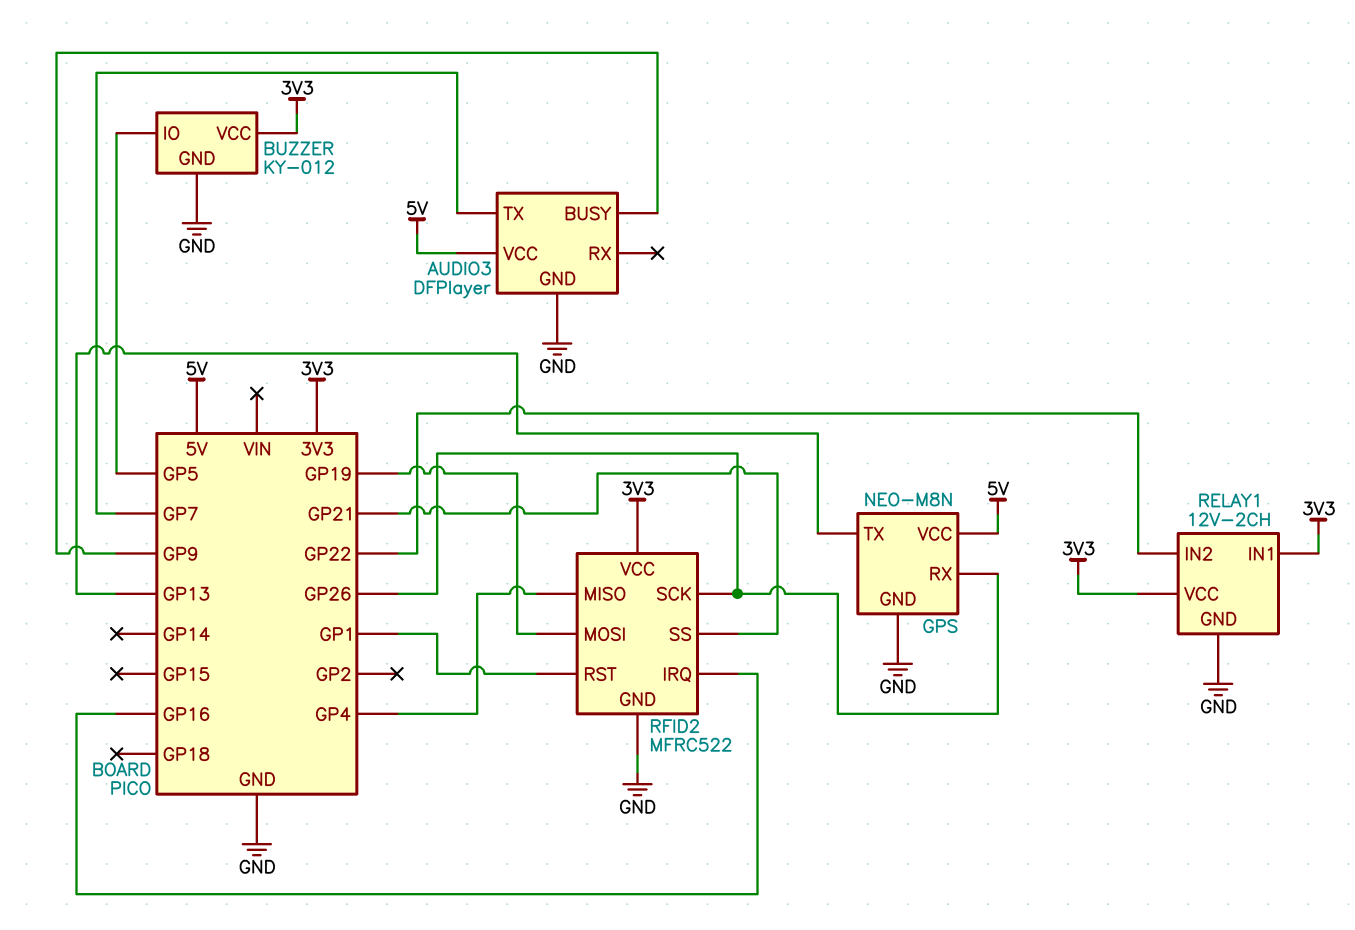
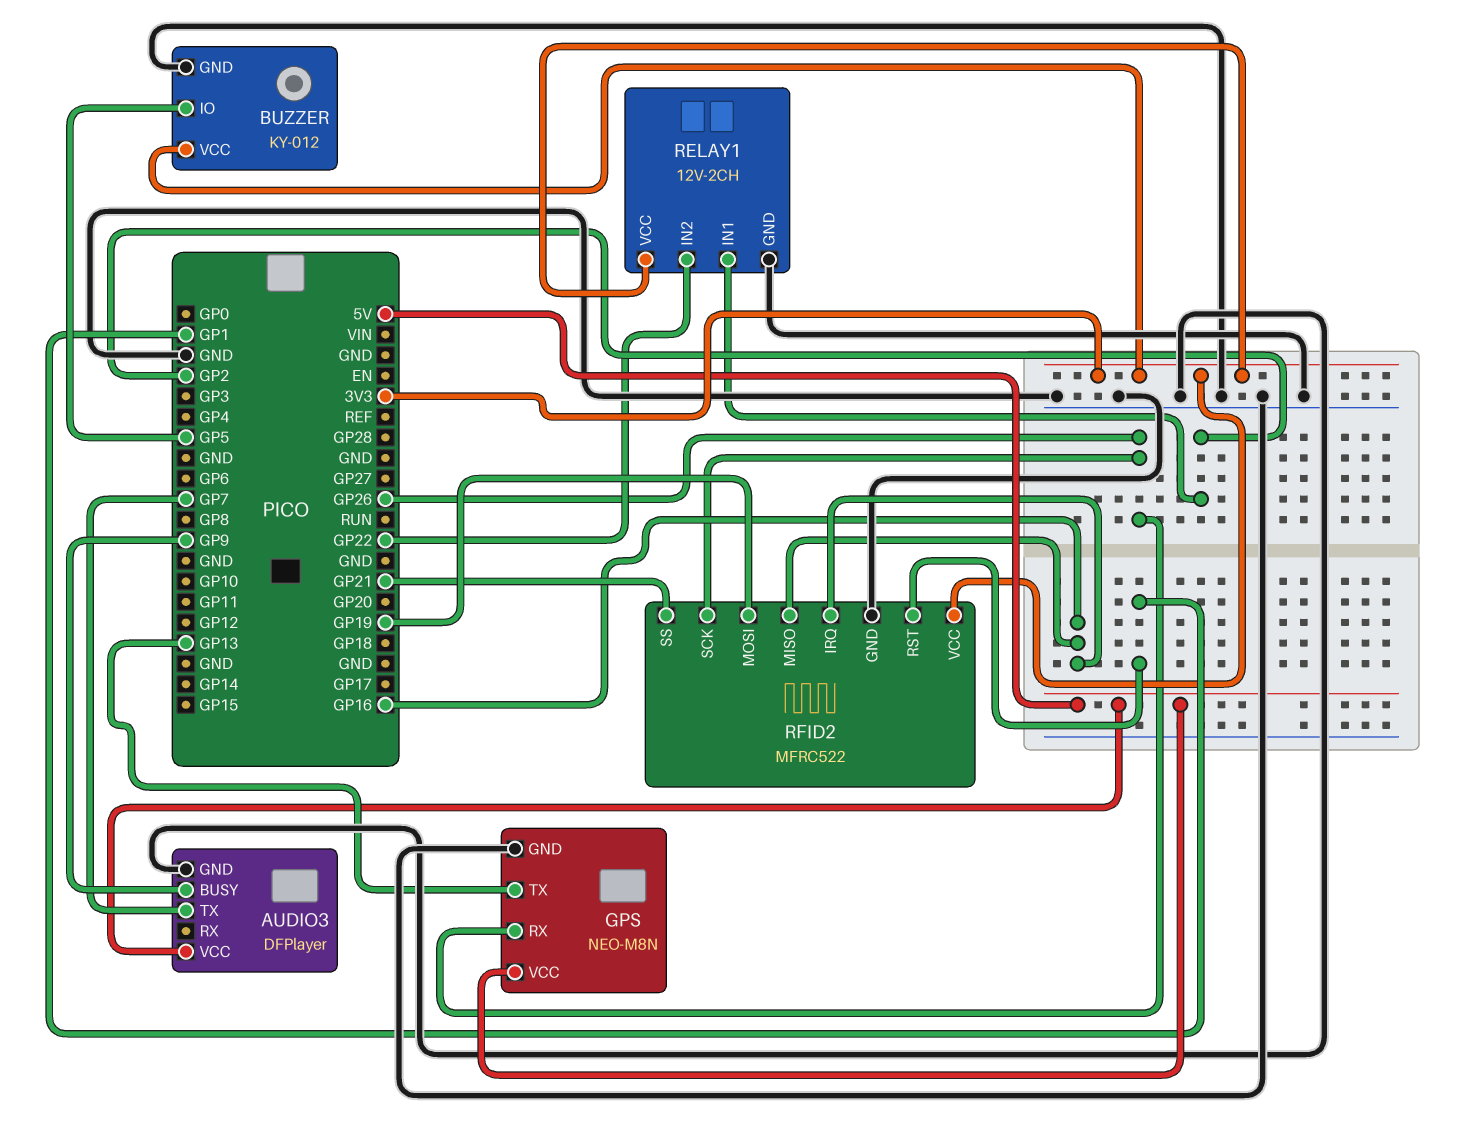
RELAY1 pin IN1: 3V3 -> GP2
RFID2 pin MISO: GP4 -> GP16

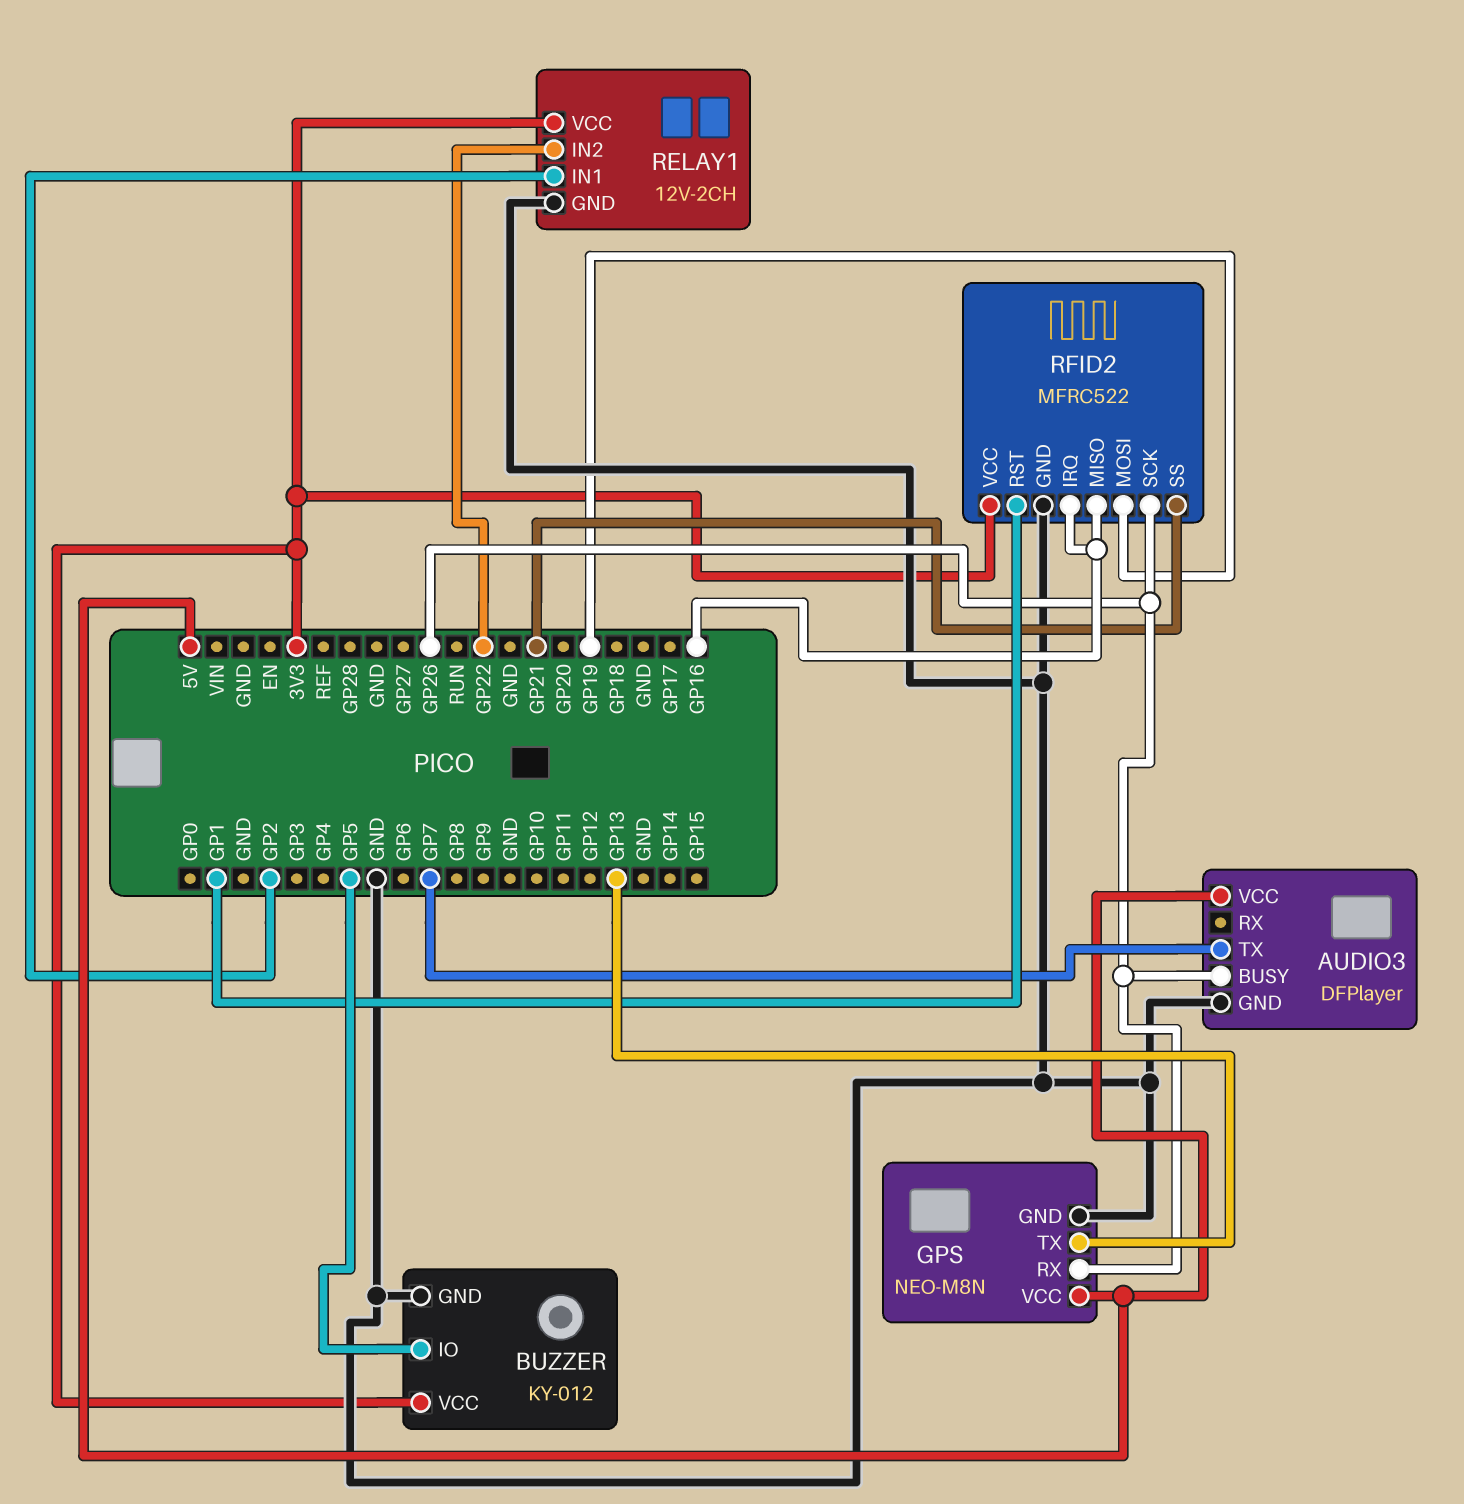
AUDIO3 pin BUSY: GP9 -> GP26

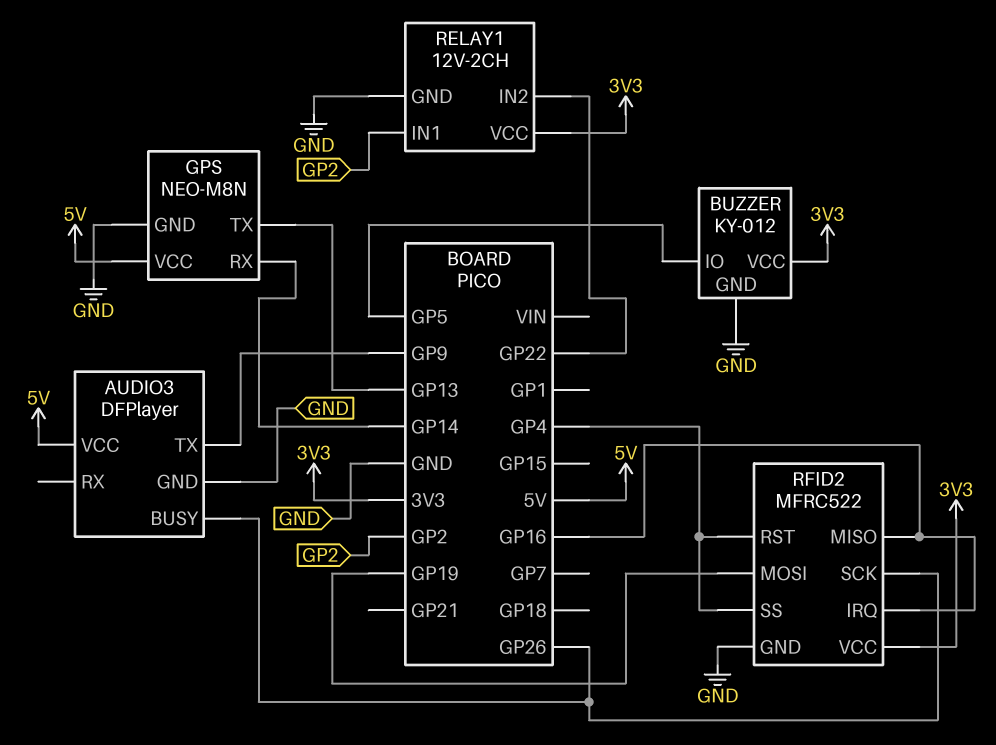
AUDIO3 pin TX: GP7 -> GP9
GPS pin RX: GP26 -> GP14
RFID2 pin RST: GP1 -> GP4
RFID2 pin SS: GP21 -> GP4

